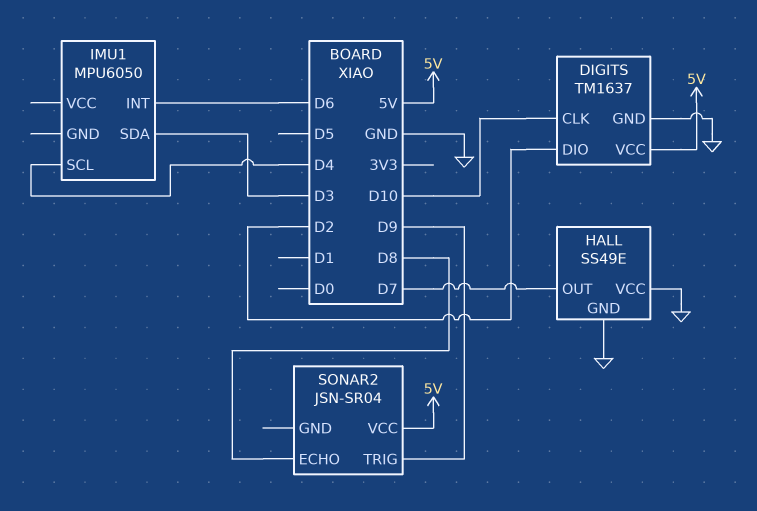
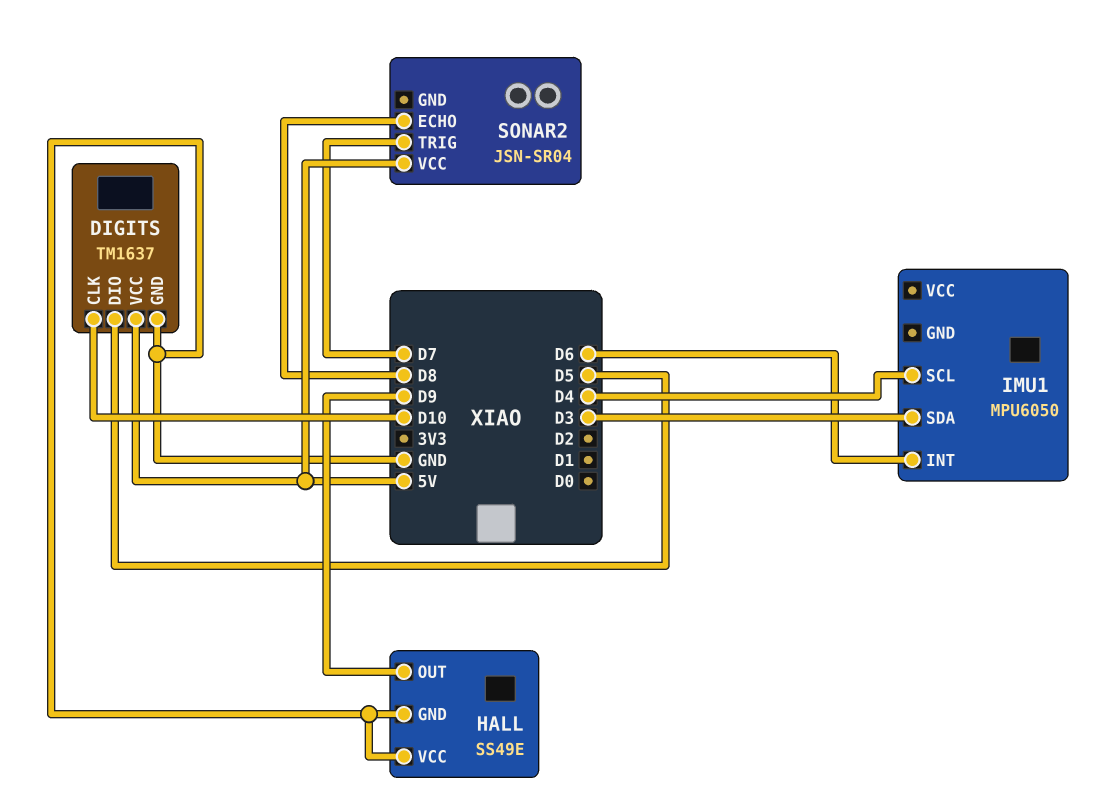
DIGITS pin DIO: D2 -> D5
HALL pin OUT: D7 -> D9
SONAR2 pin TRIG: D9 -> D7

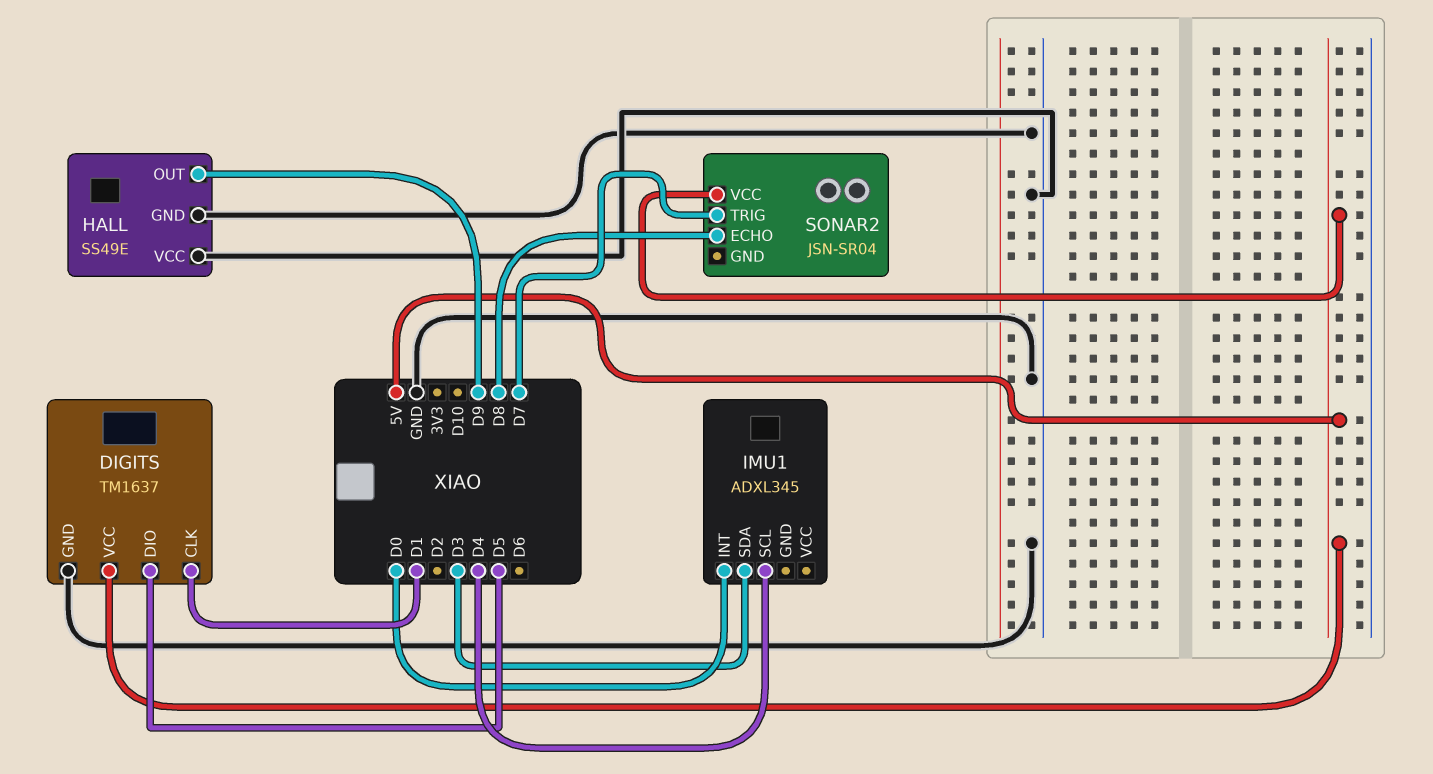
DIGITS pin CLK: D10 -> D1
IMU1: MPU6050 -> ADXL345
IMU1 pin INT: D6 -> D0

